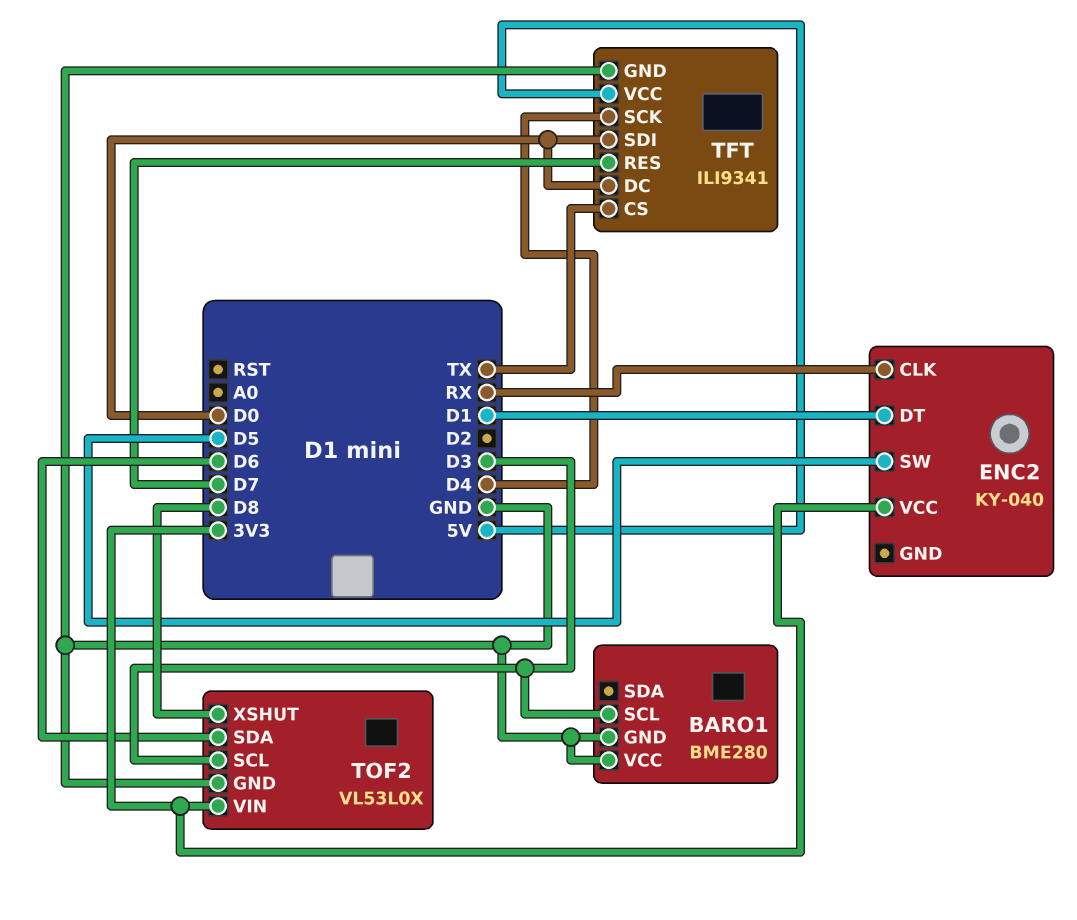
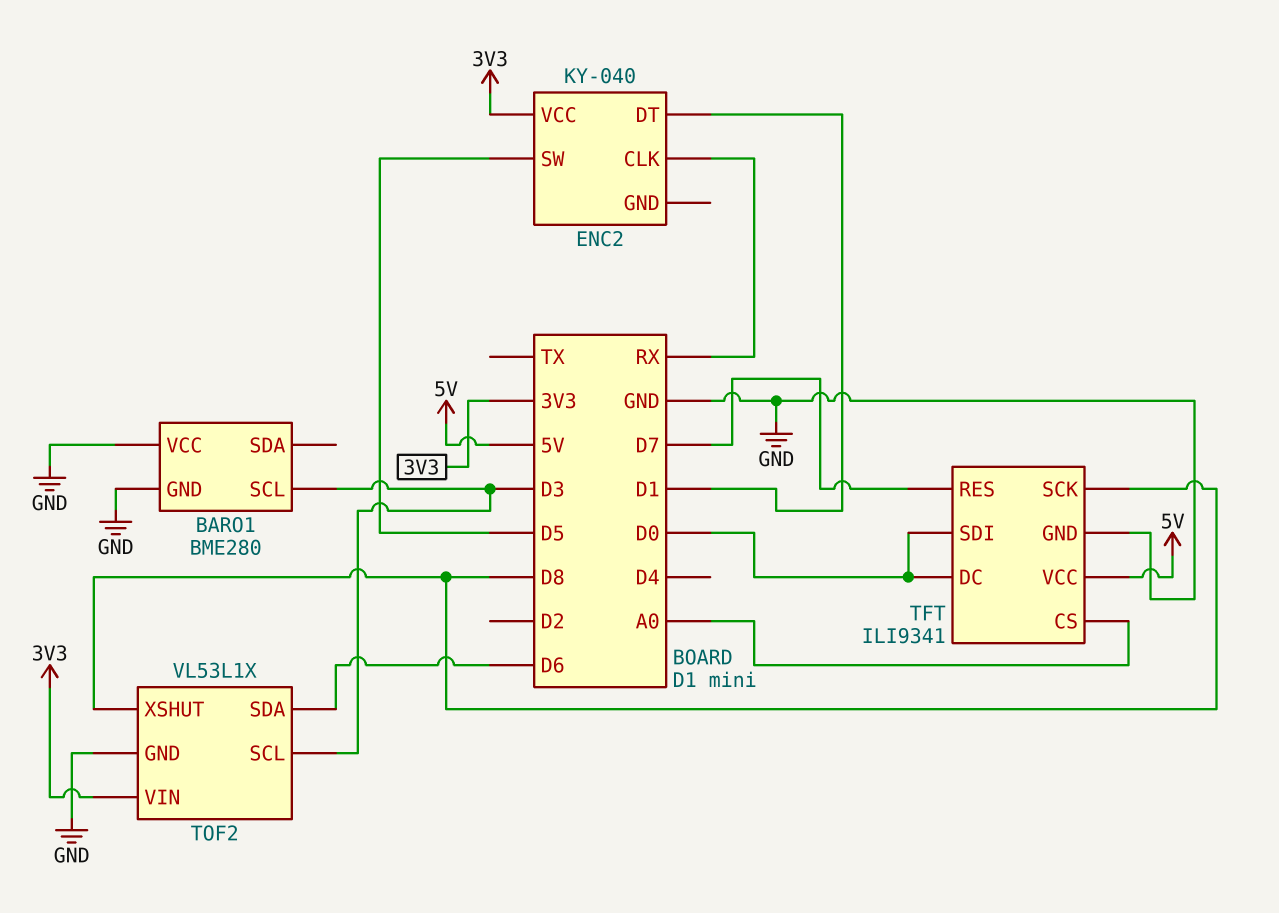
TFT pin CS: TX -> A0
TFT pin SCK: D4 -> D8
TOF2: VL53L0X -> VL53L1X

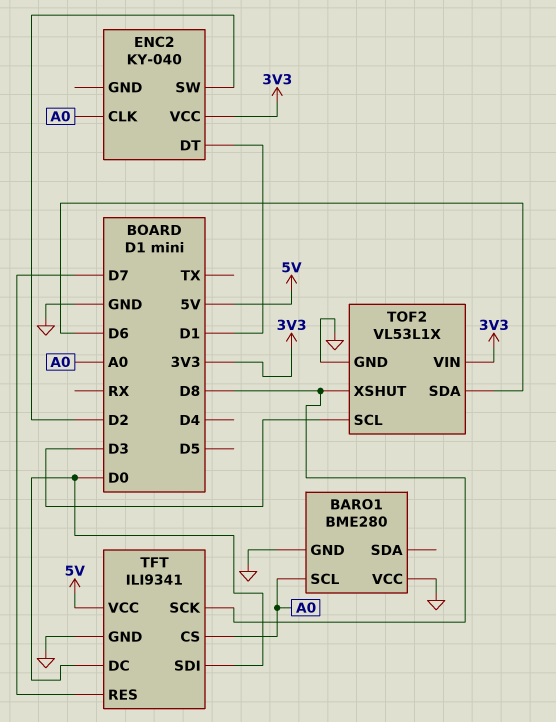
BARO1 pin SCL: D3 -> A0
ENC2 pin CLK: RX -> A0
ENC2 pin SW: D5 -> D2

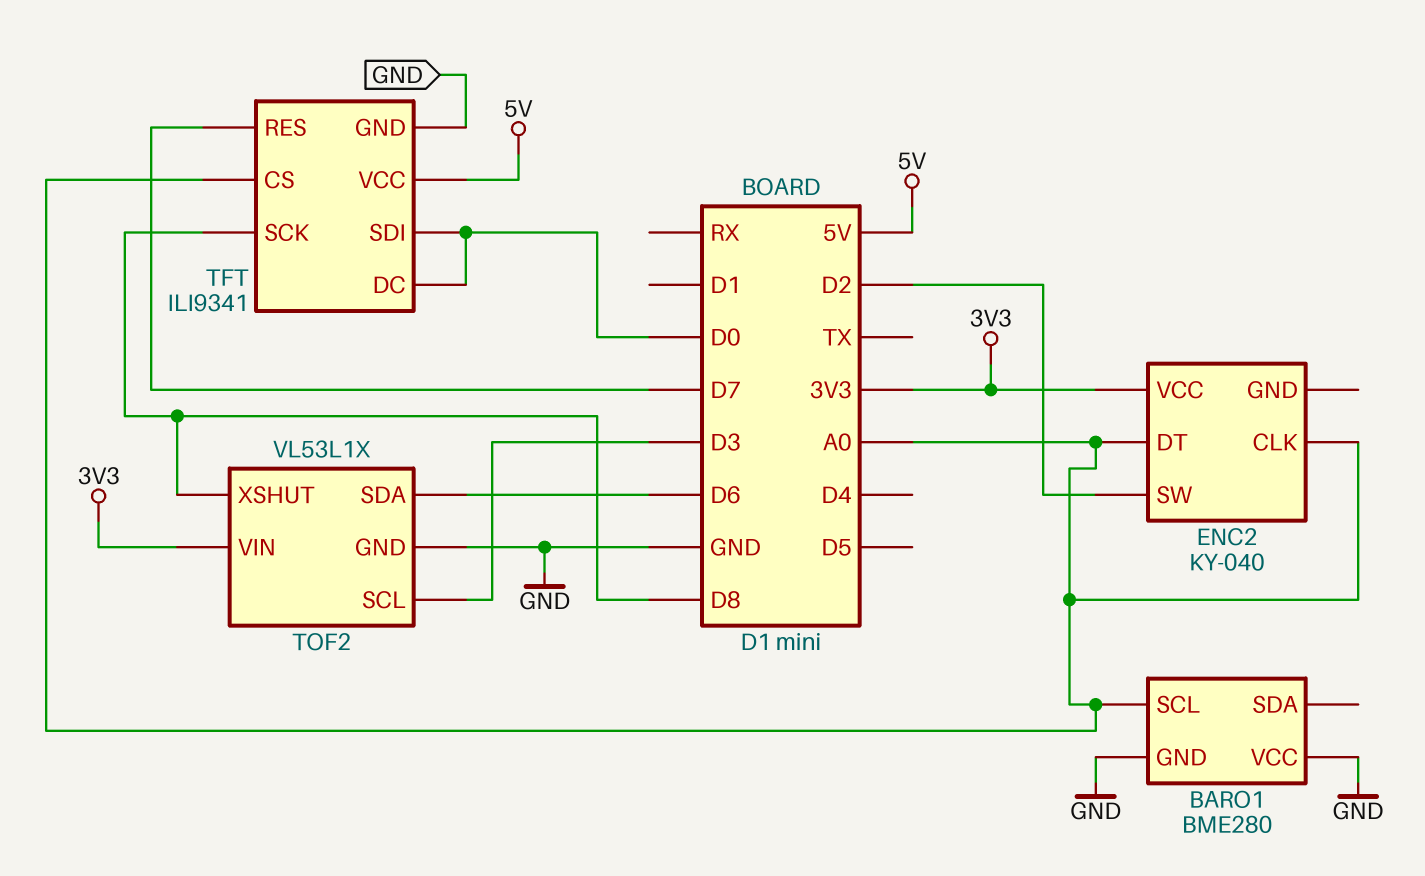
ENC2 pin DT: D1 -> A0

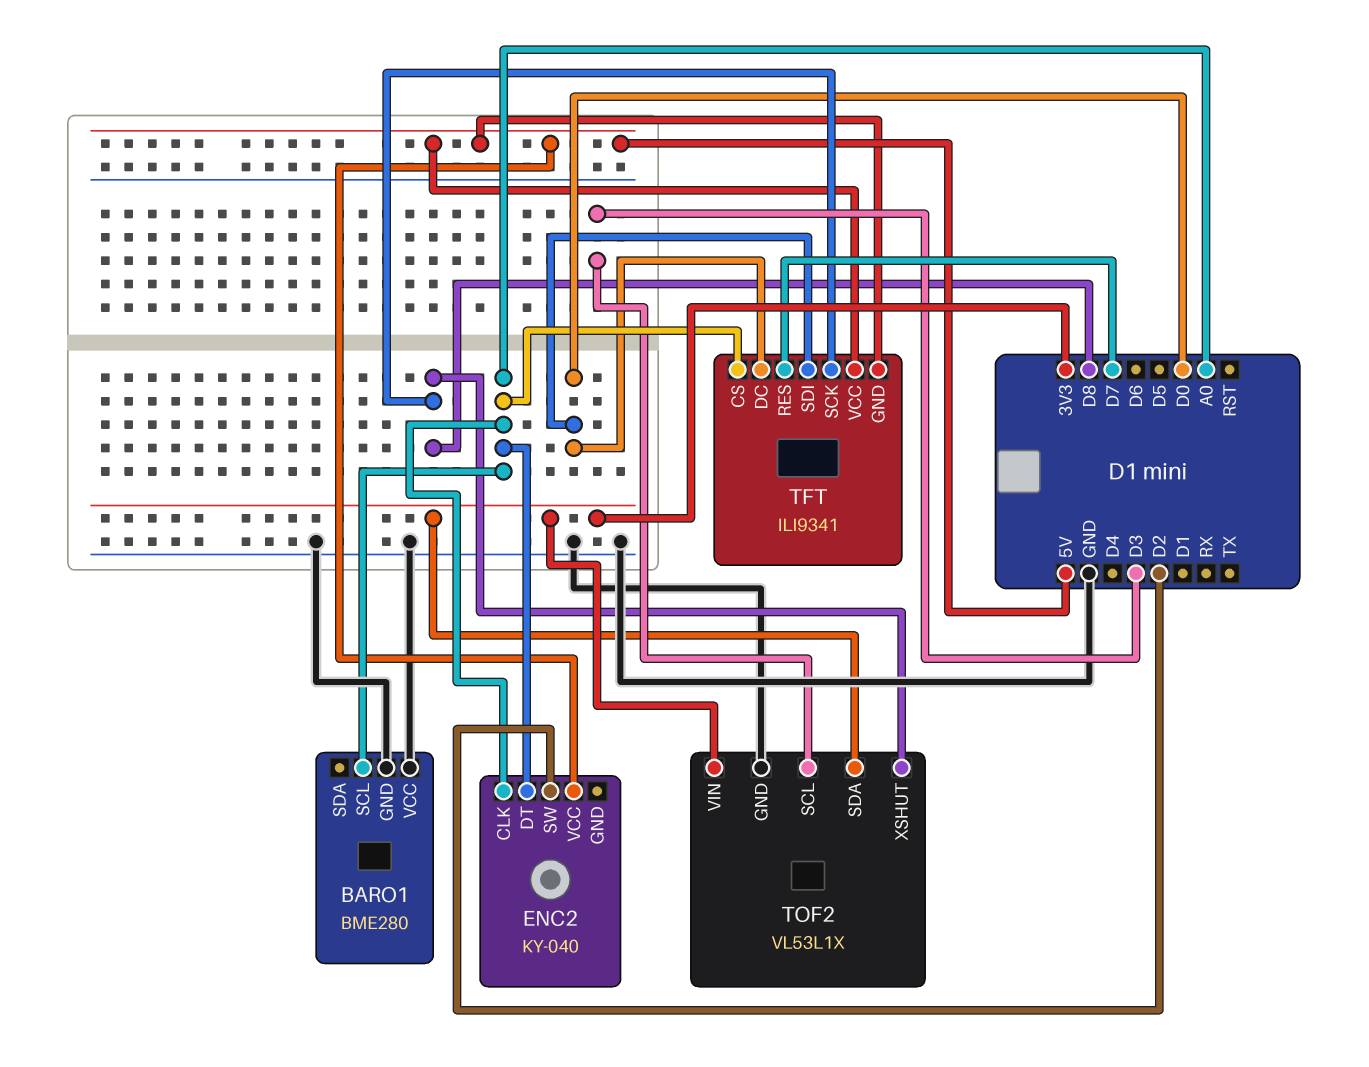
ENC2 pin VCC: 3V3 -> 5V
TFT pin GND: GND -> 5V
TOF2 pin SDA: D6 -> 3V3

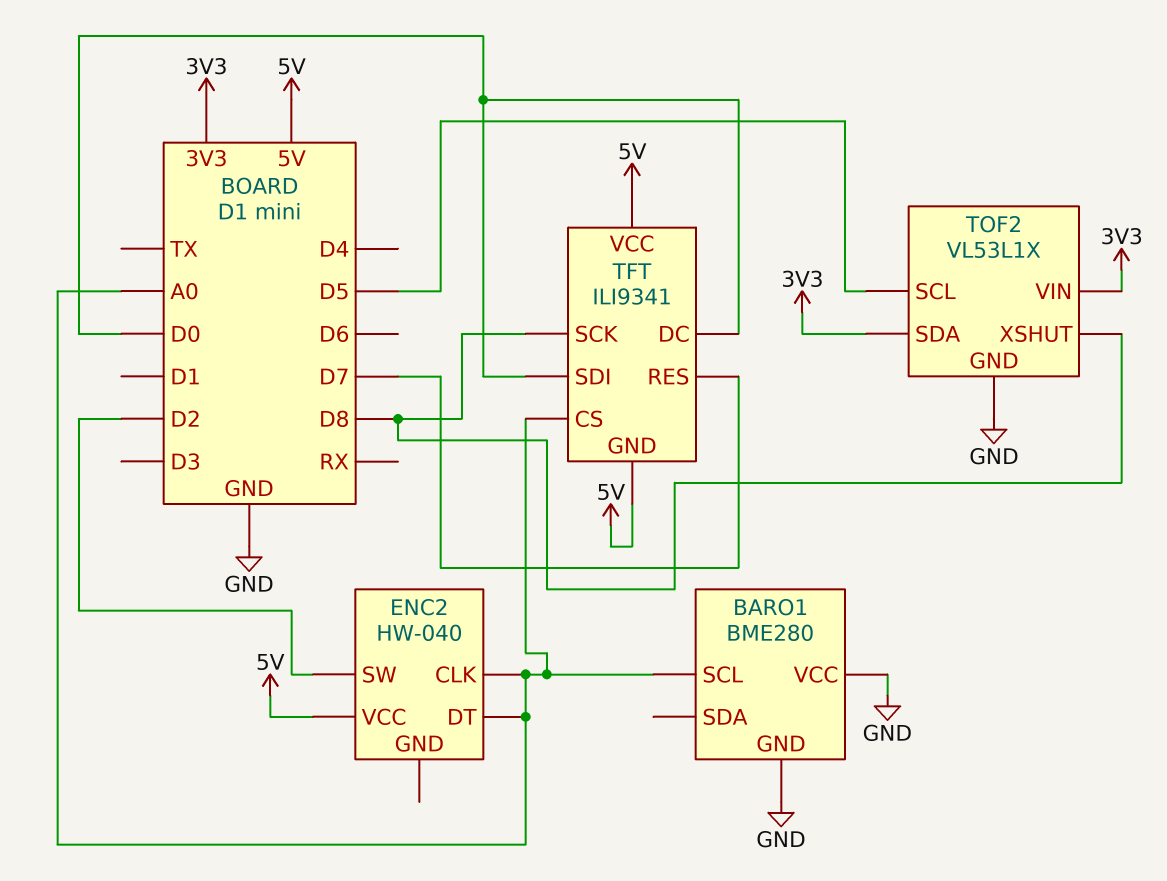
ENC2: KY-040 -> HW-040
TOF2 pin SCL: D3 -> D5

